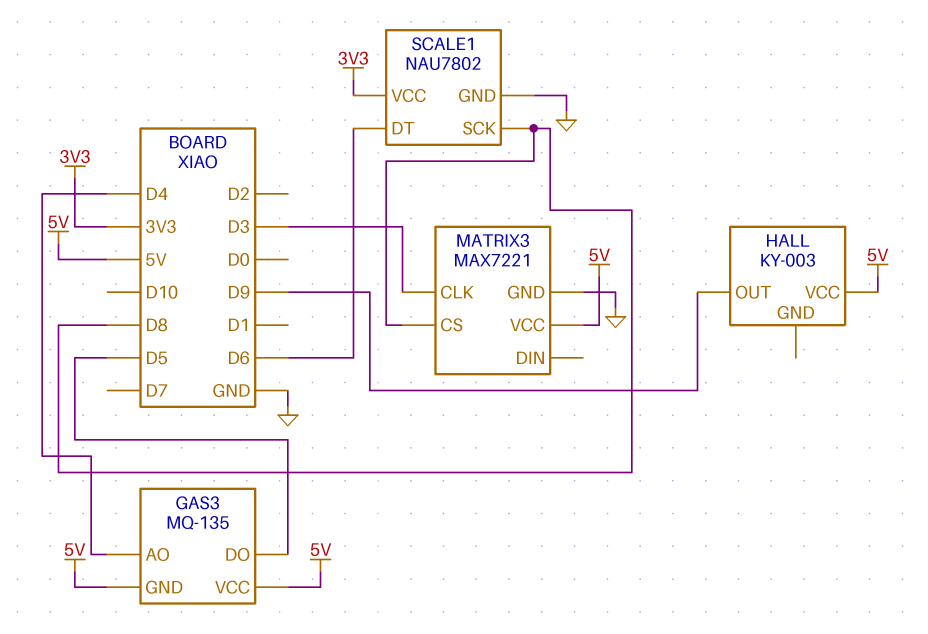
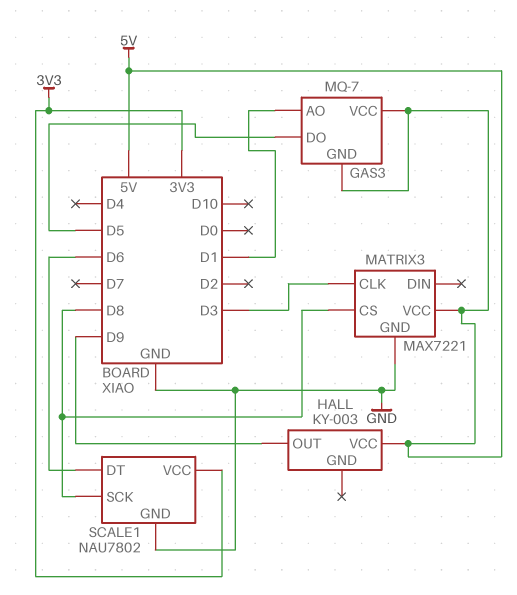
GAS3: MQ-135 -> MQ-7
GAS3 pin AO: D4 -> D1

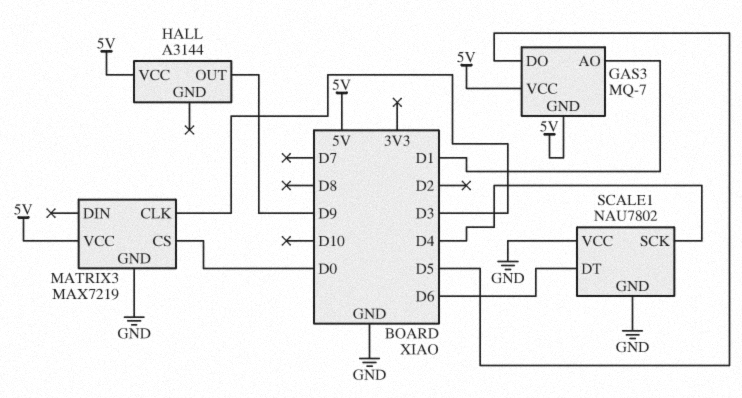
HALL: KY-003 -> A3144
MATRIX3: MAX7221 -> MAX7219
MATRIX3 pin CS: D8 -> D0
SCALE1 pin SCK: D8 -> D4
SCALE1 pin VCC: 3V3 -> GND

